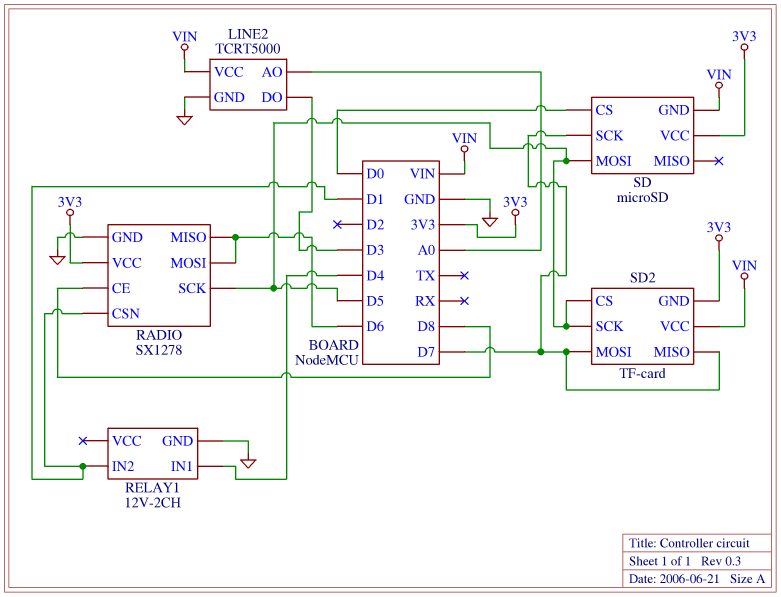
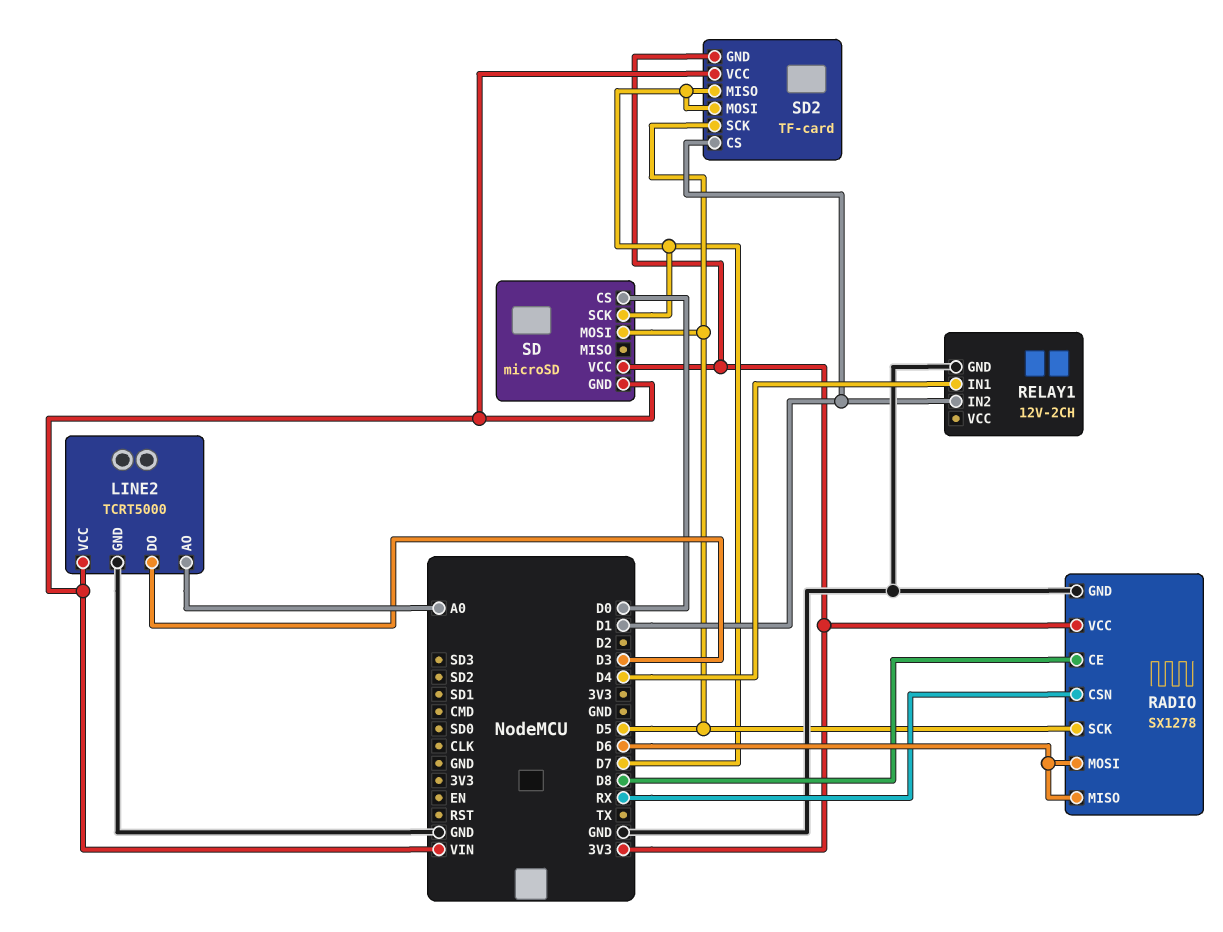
RADIO pin CSN: D1 -> RX
SD2 pin CS: D5 -> D1

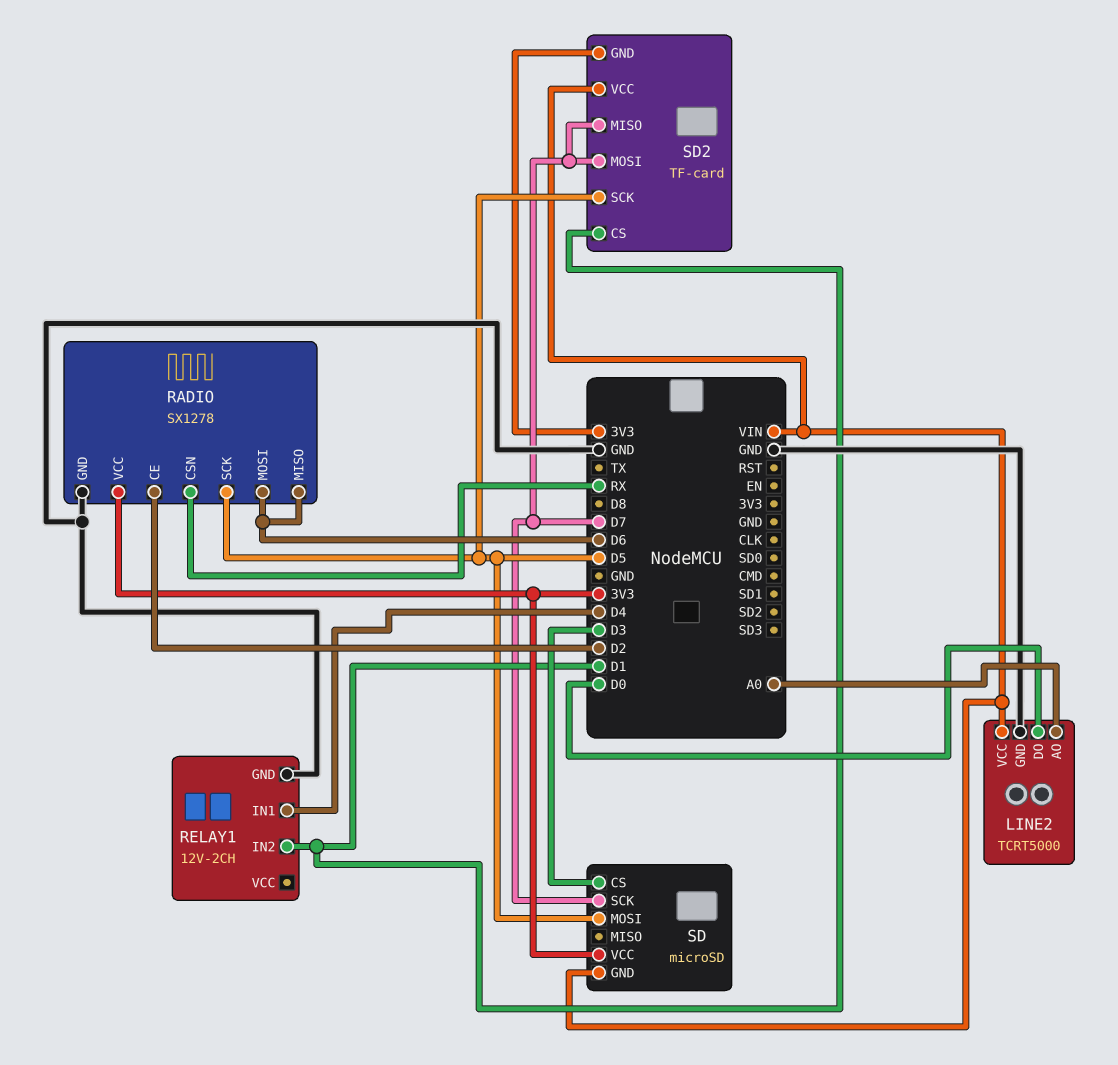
LINE2 pin DO: D3 -> D0
RADIO pin CE: D8 -> D2
SD pin CS: D0 -> D3

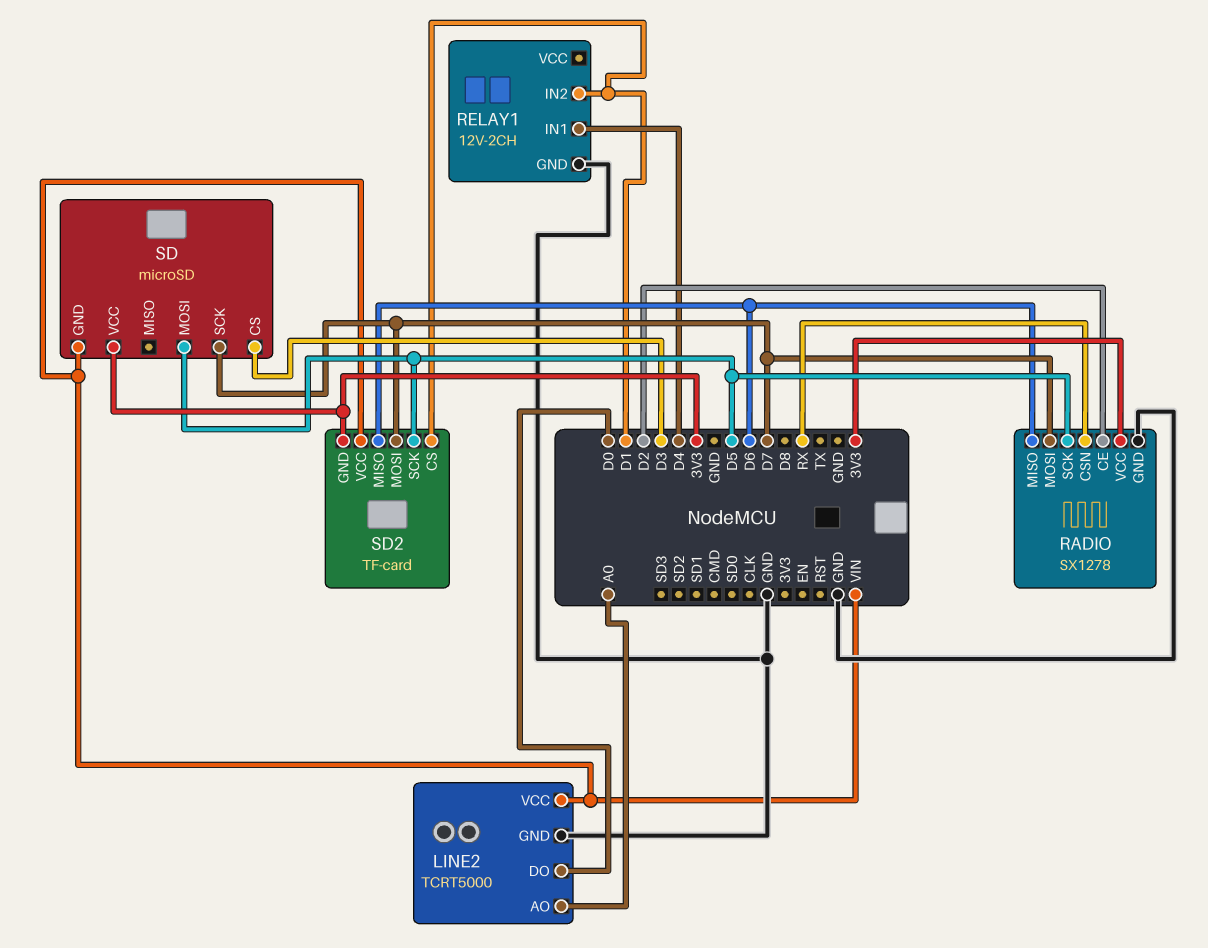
RADIO pin MOSI: D6 -> D7
SD2 pin MISO: D7 -> D6

